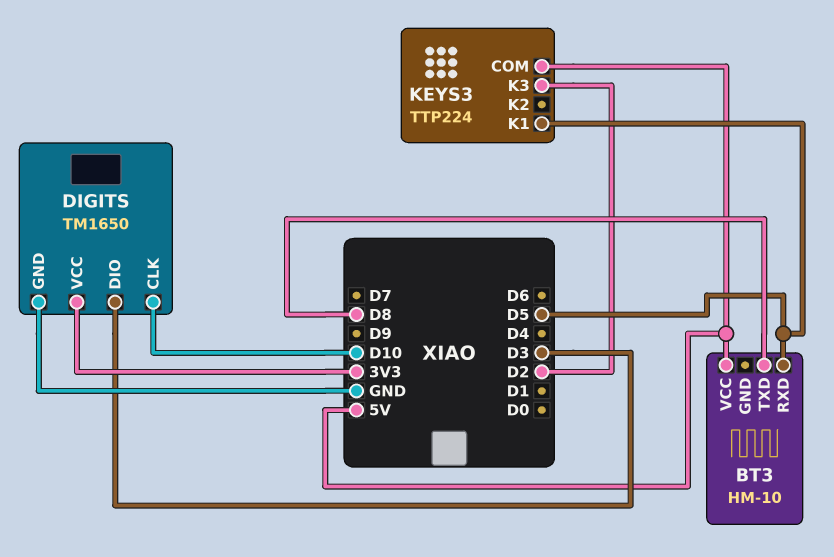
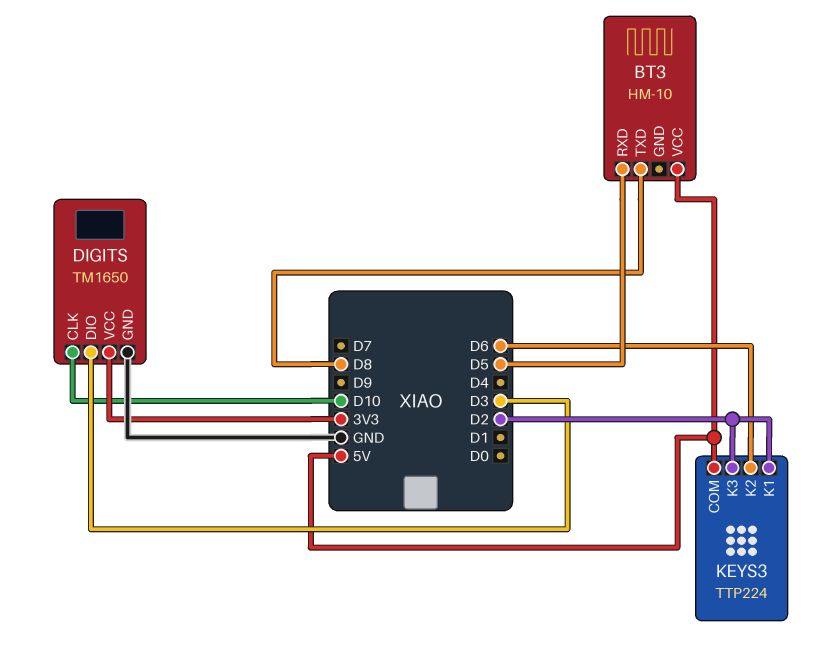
KEYS3 pin K1: D5 -> D2
KEYS3 pin K2: none -> D6

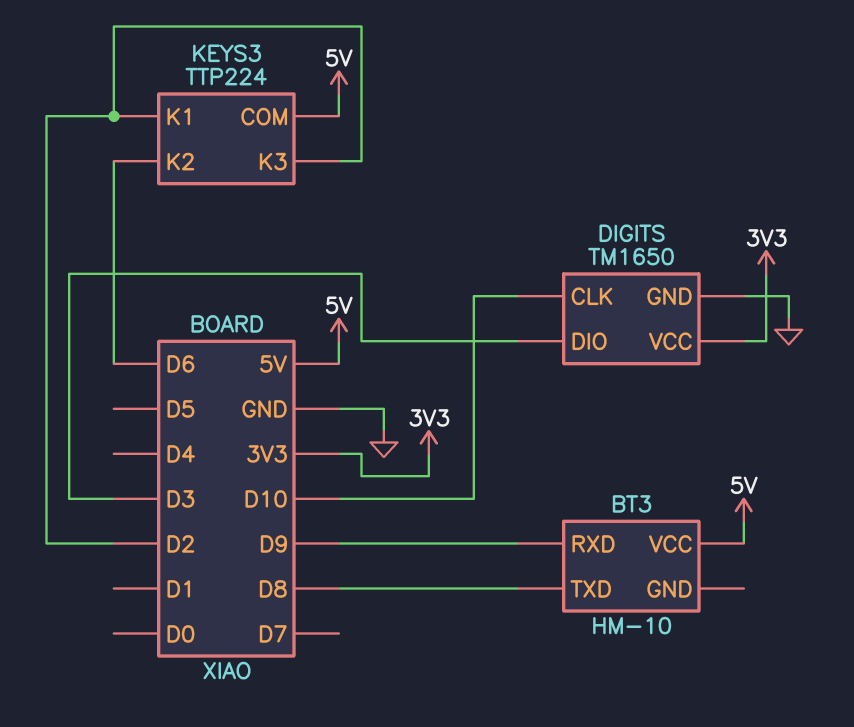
BT3 pin RXD: D5 -> D9

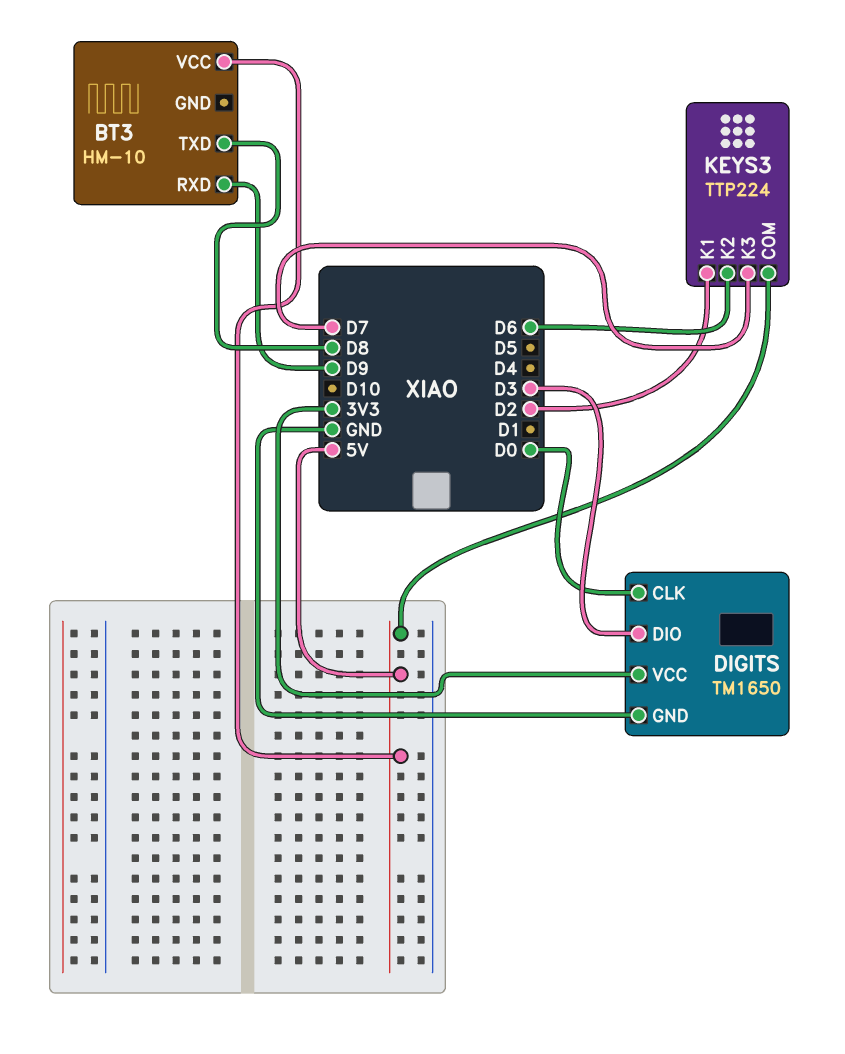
DIGITS pin CLK: D10 -> D0
KEYS3 pin K3: D2 -> D7

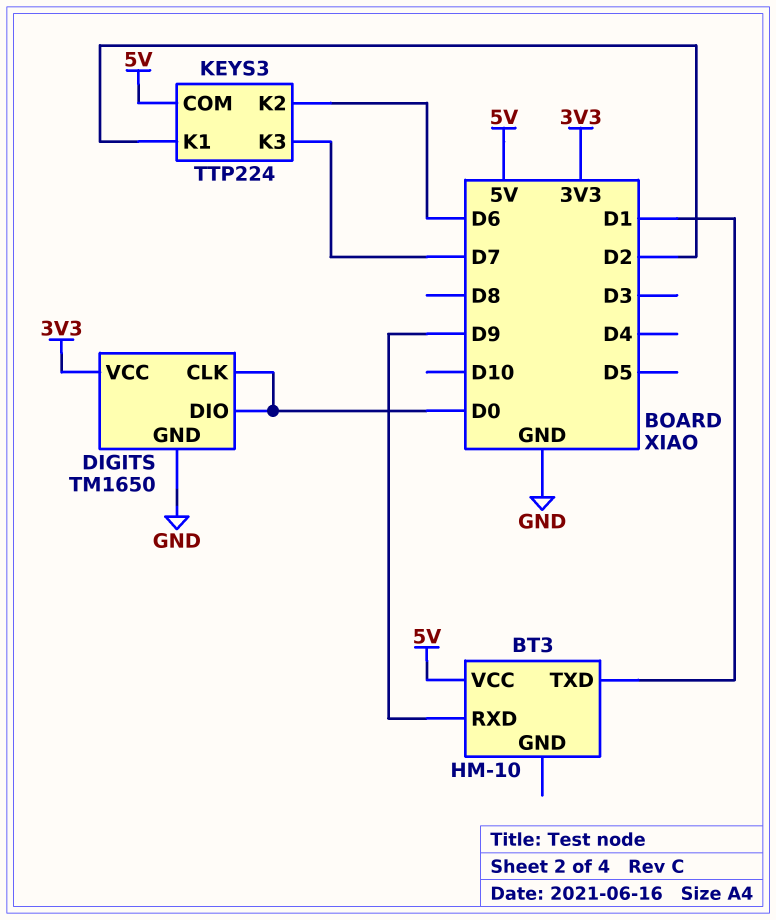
BT3 pin TXD: D8 -> D1
DIGITS pin DIO: D3 -> D0

